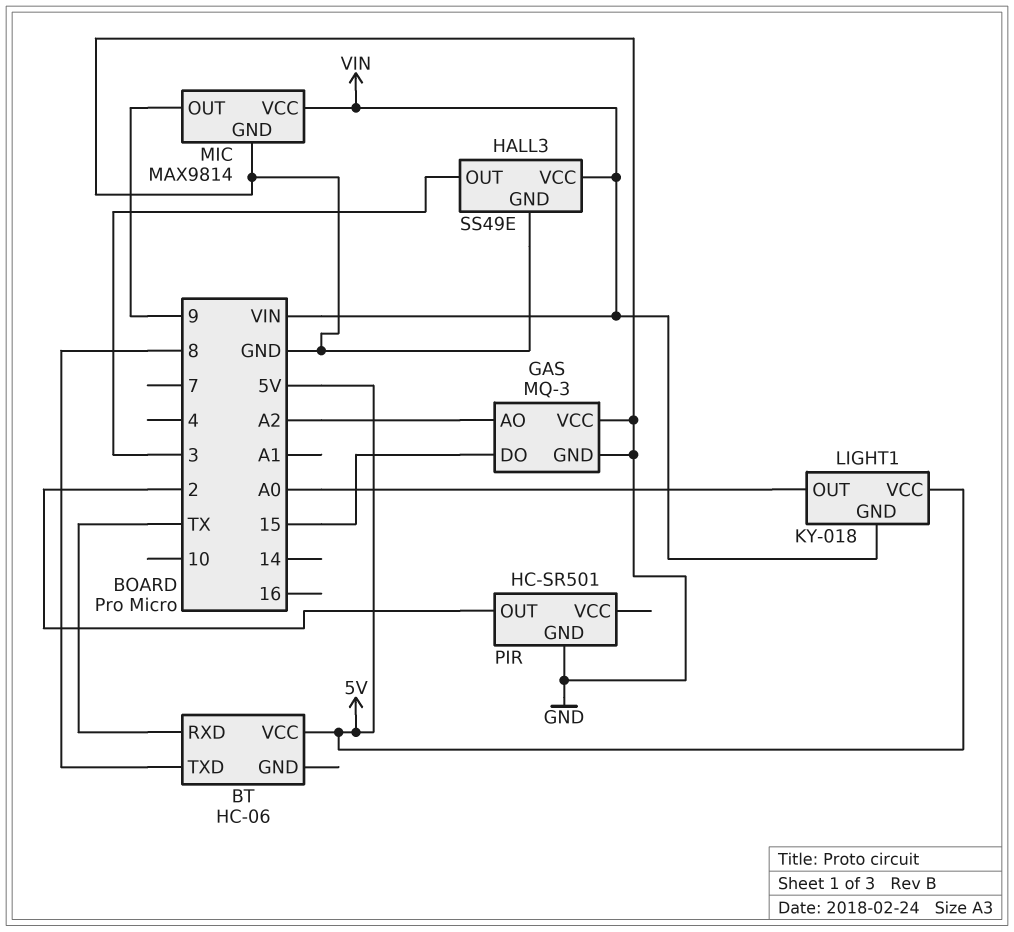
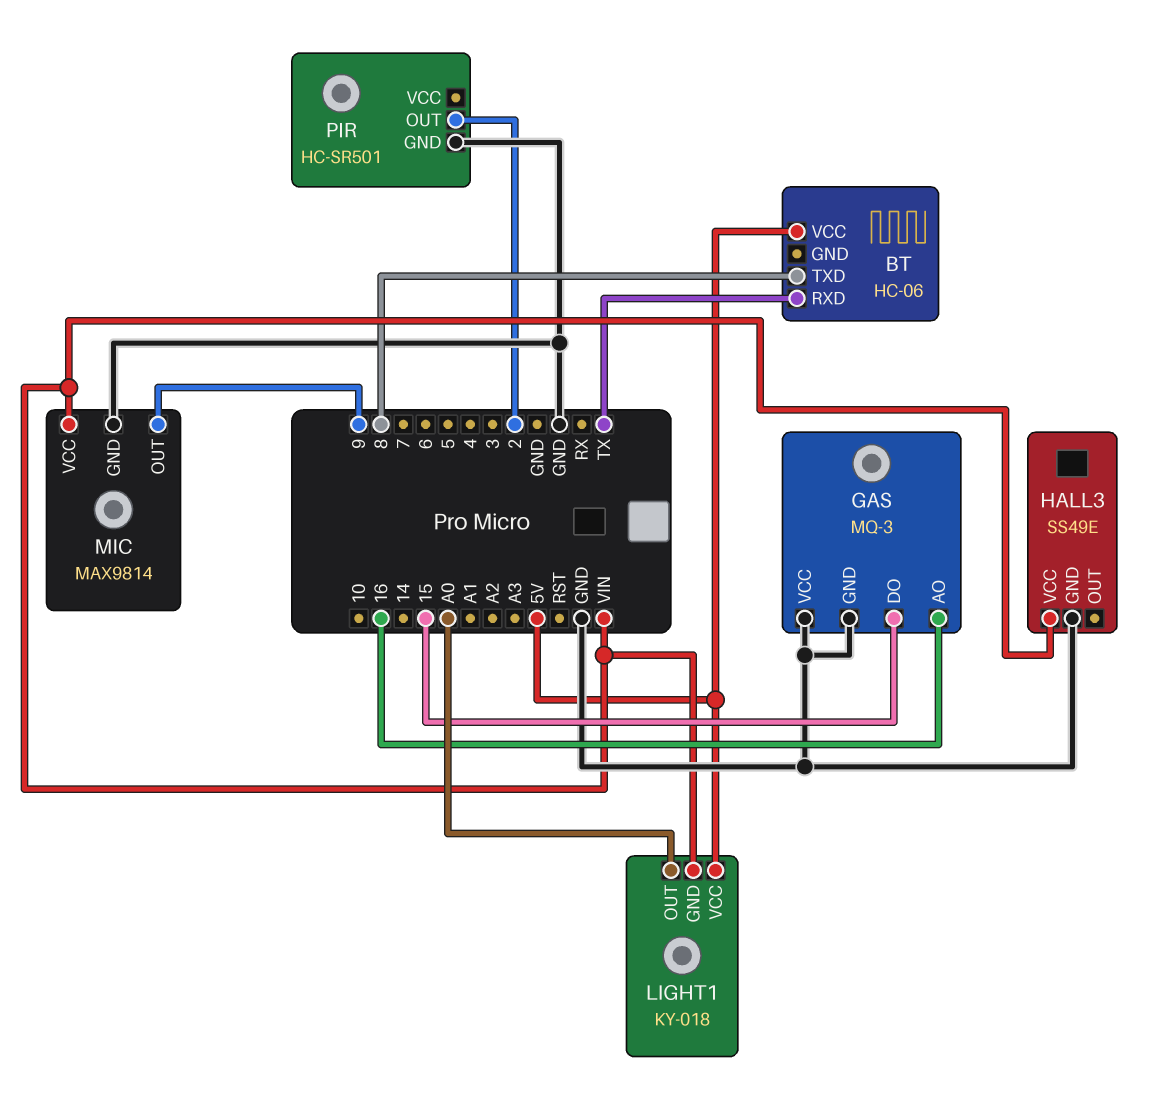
GAS pin AO: A2 -> 16
HALL3 pin OUT: 3 -> none

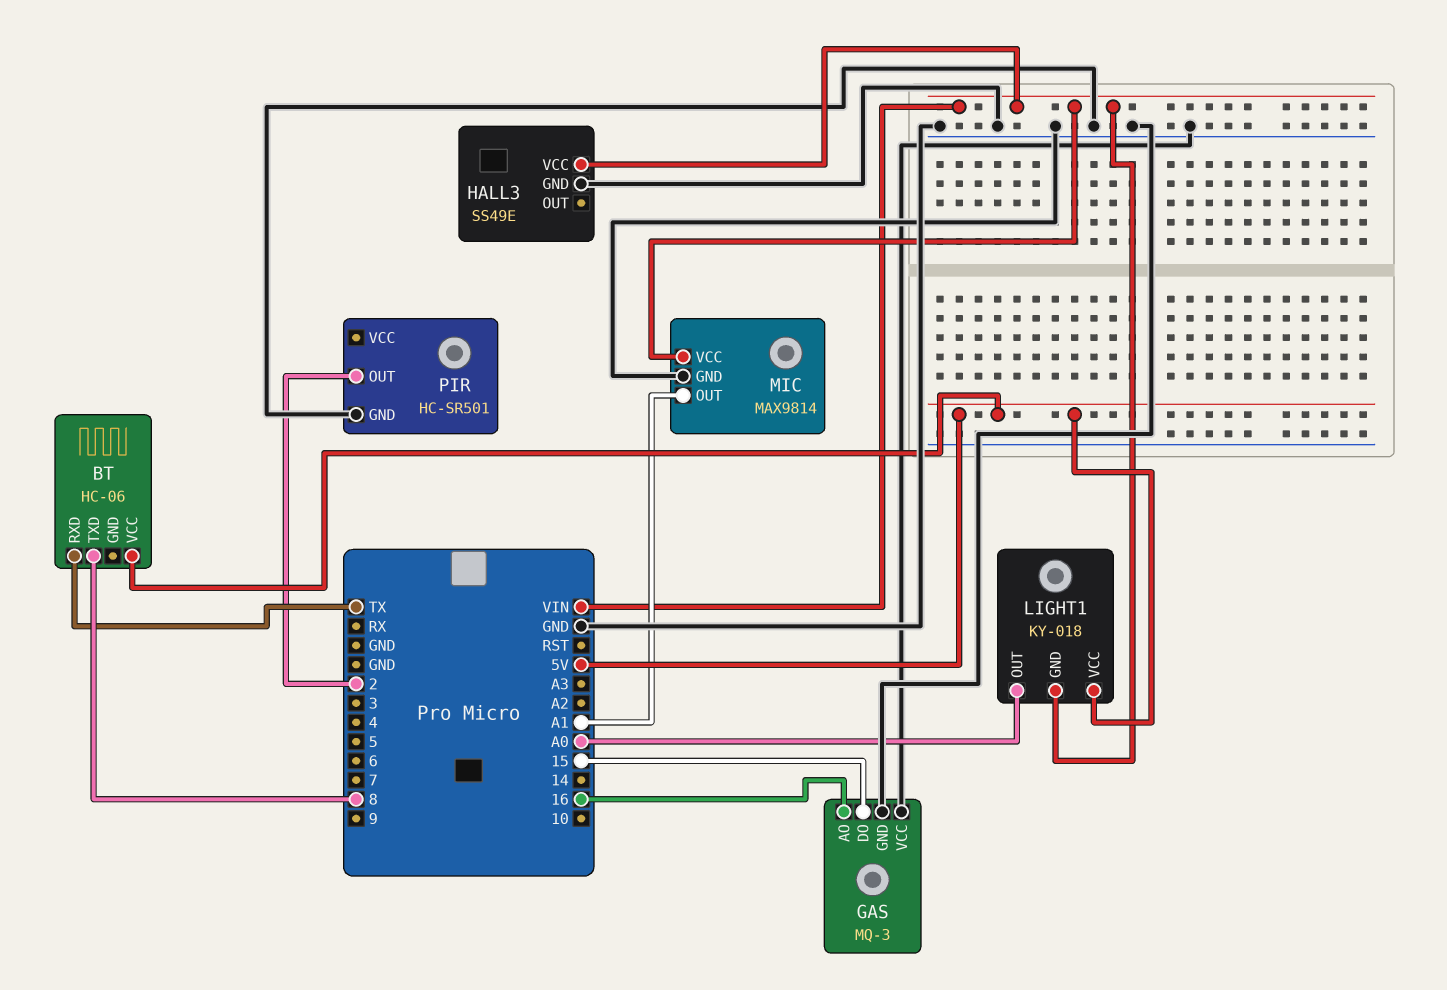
MIC pin OUT: 9 -> A1

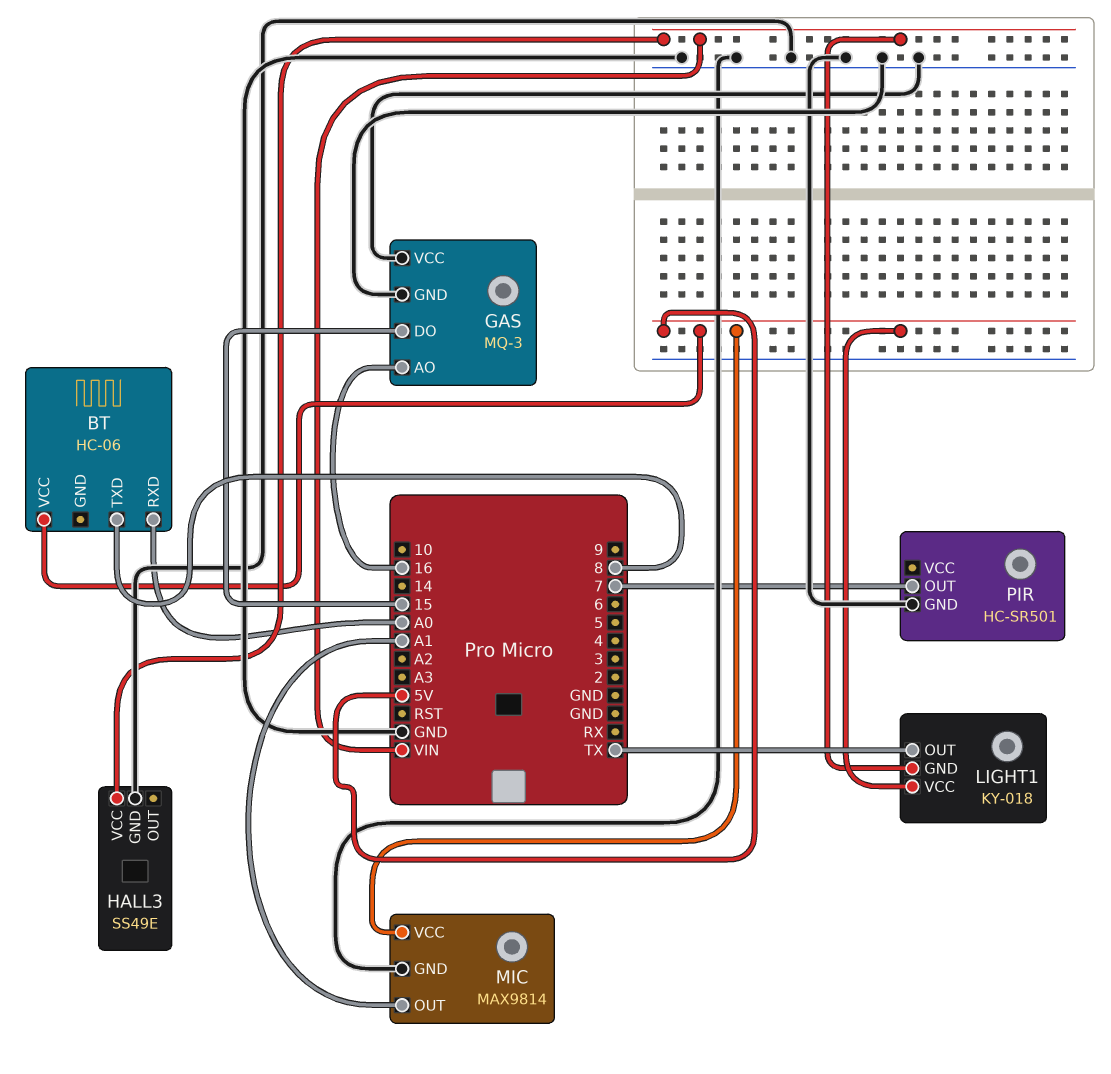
BT pin RXD: TX -> A0
LIGHT1 pin OUT: A0 -> TX
MIC pin VCC: VIN -> 5V
PIR pin OUT: 2 -> 7

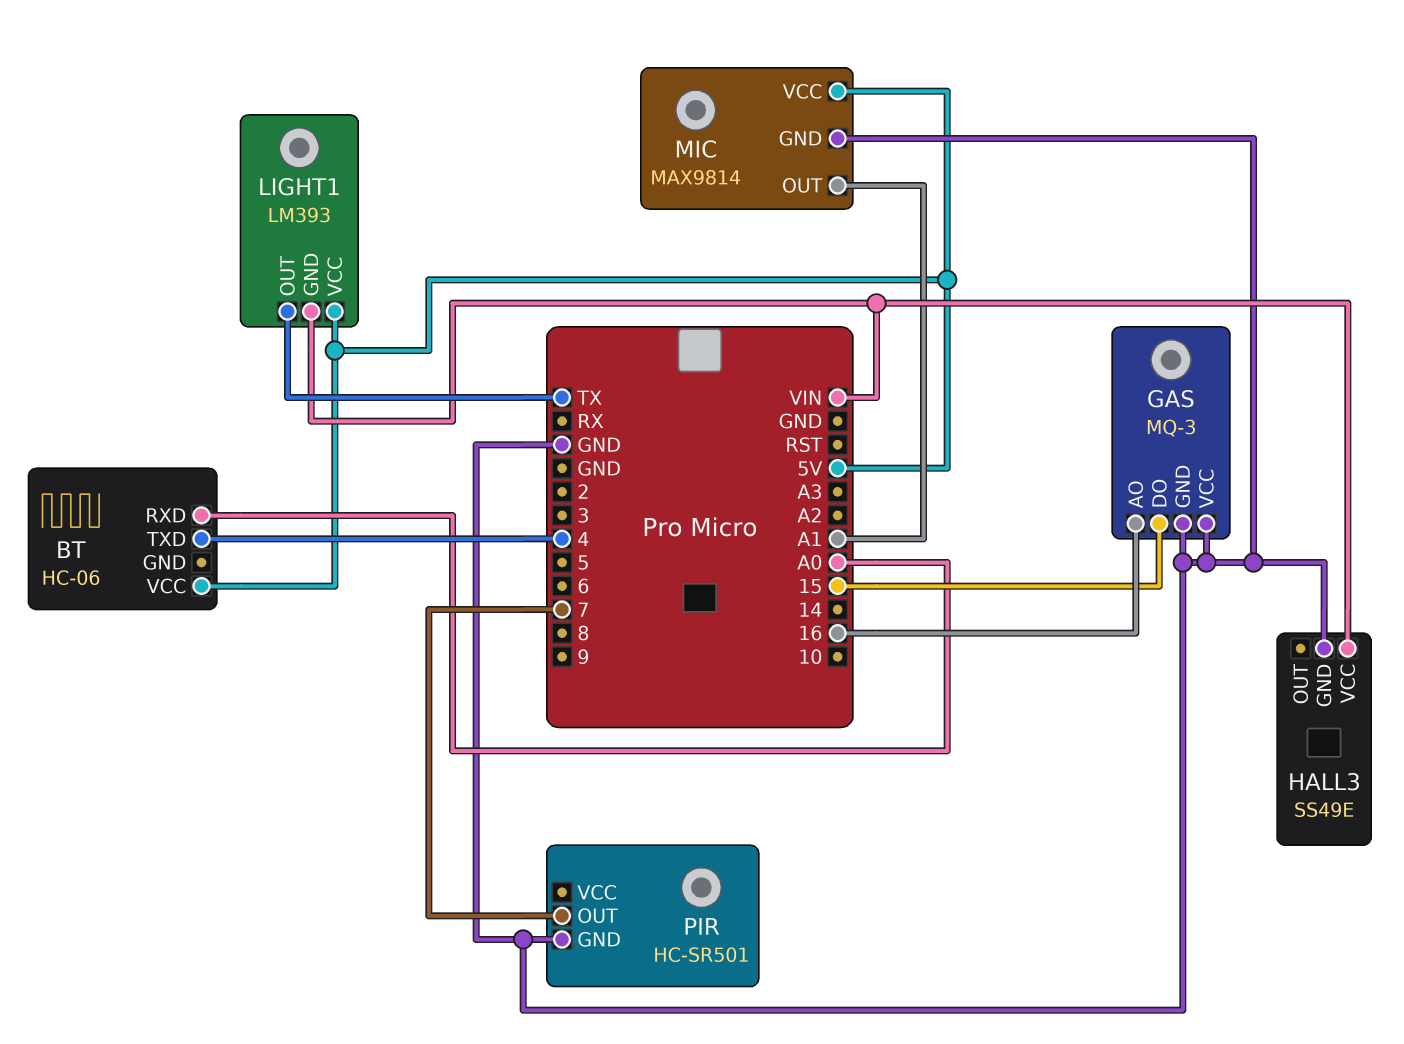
BT pin TXD: 8 -> 4
LIGHT1: KY-018 -> LM393

